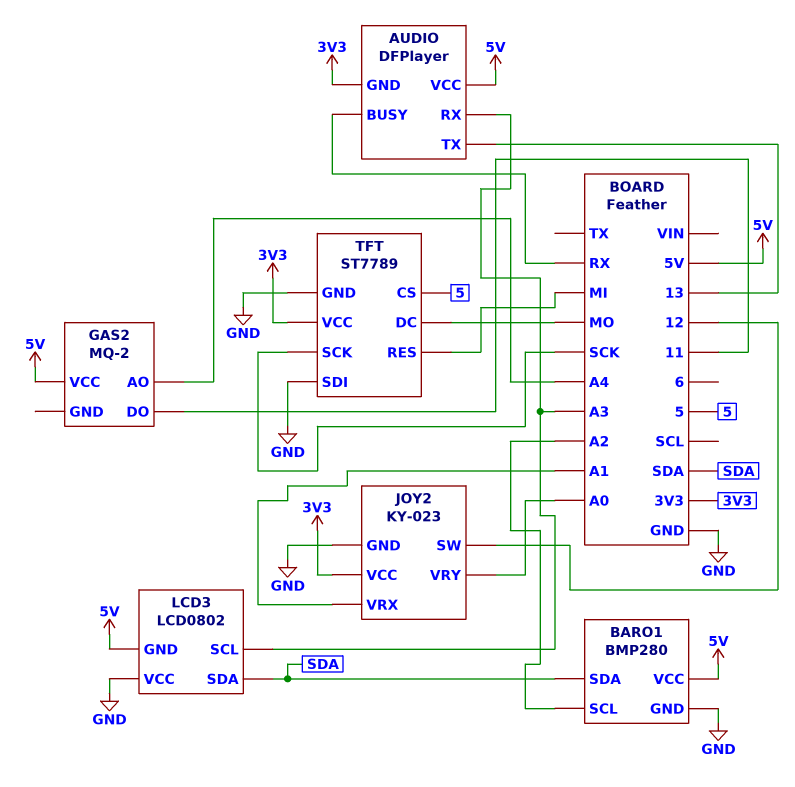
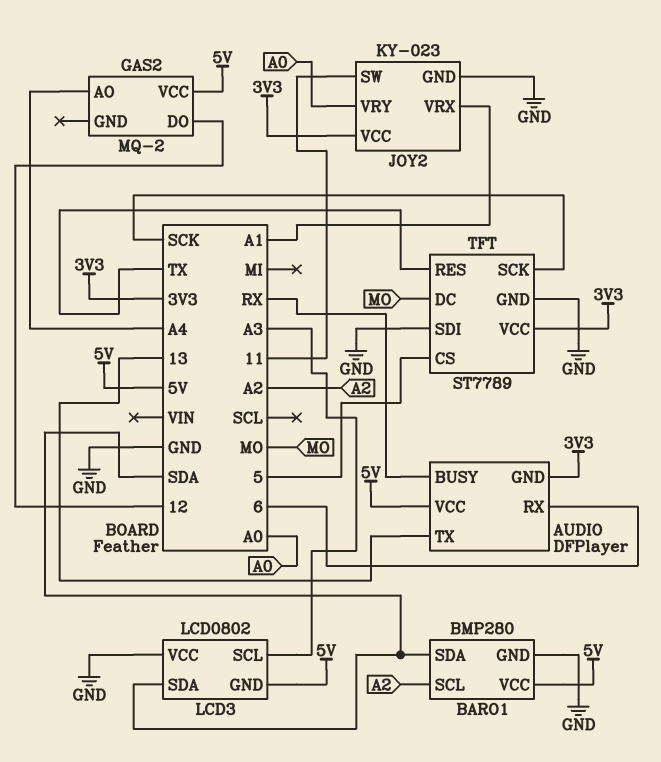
AUDIO pin RX: A3 -> 6
GAS2 pin DO: 11 -> 12
JOY2 pin SW: 12 -> 11
TFT pin RES: MI -> TX

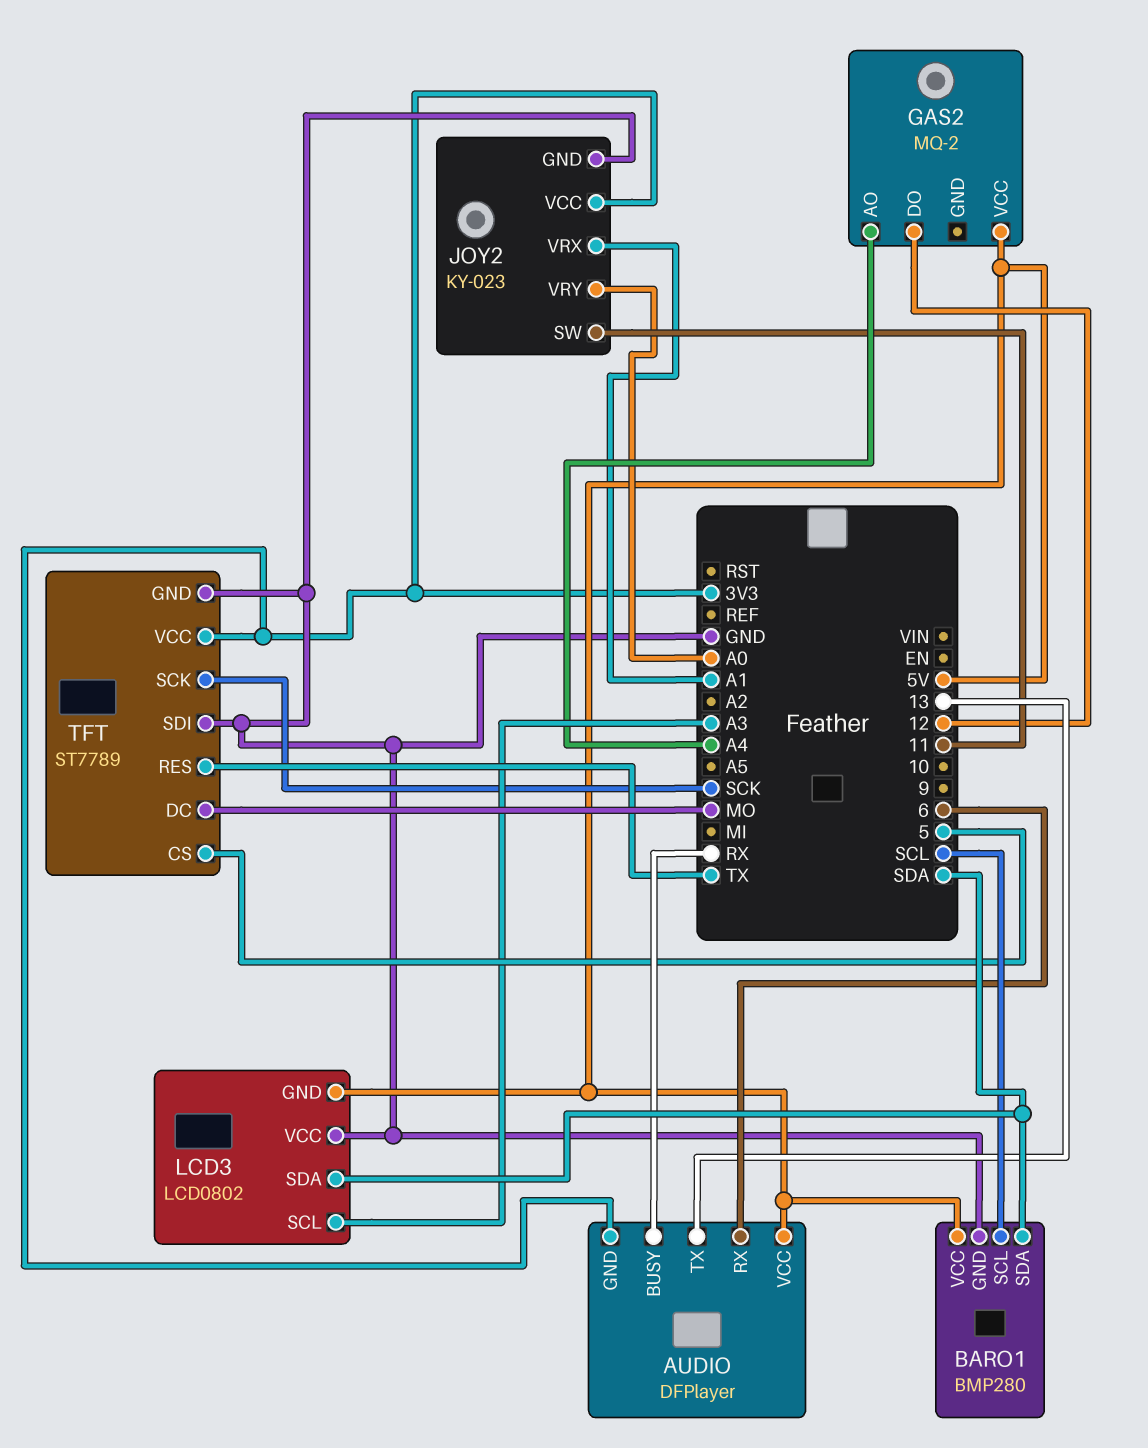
BARO1 pin SCL: A2 -> SCL

